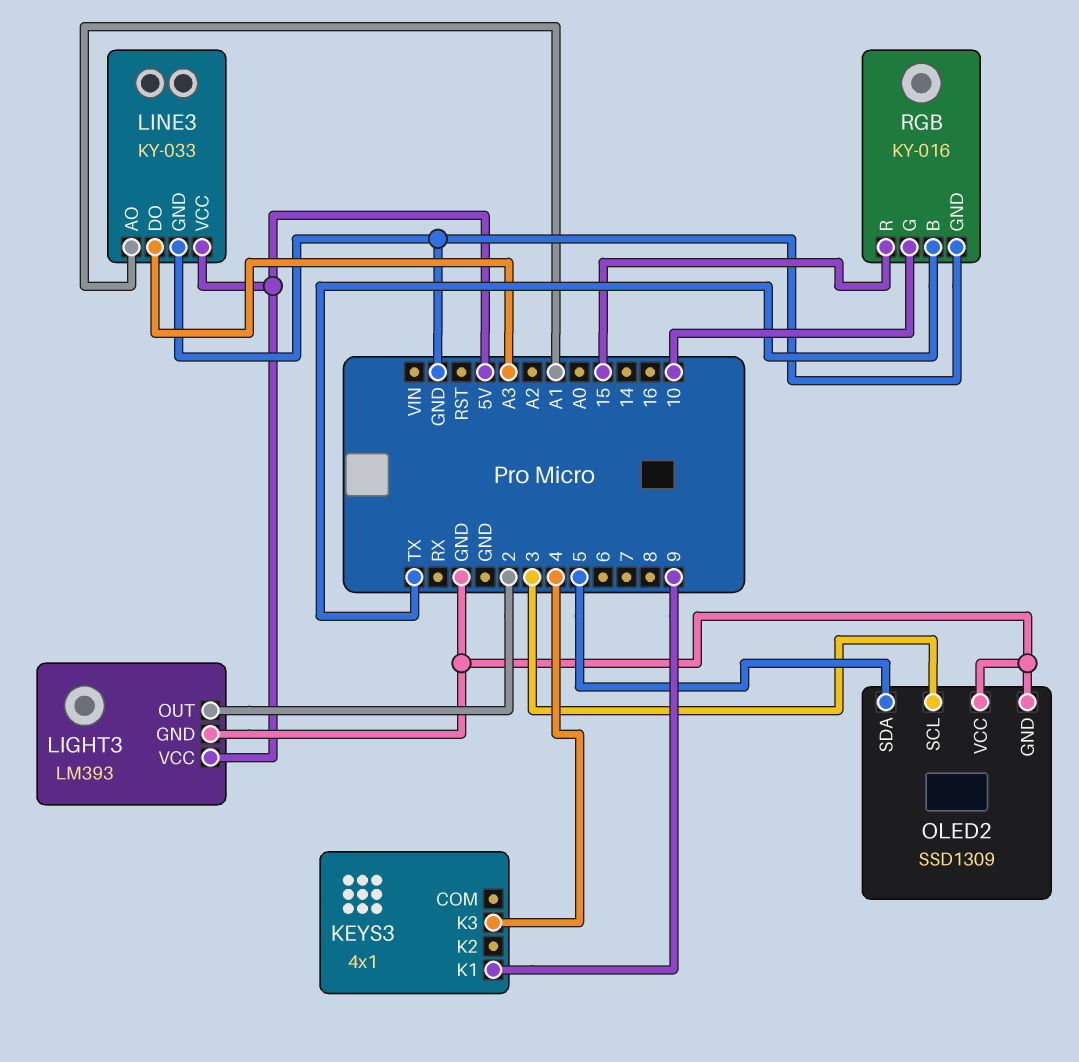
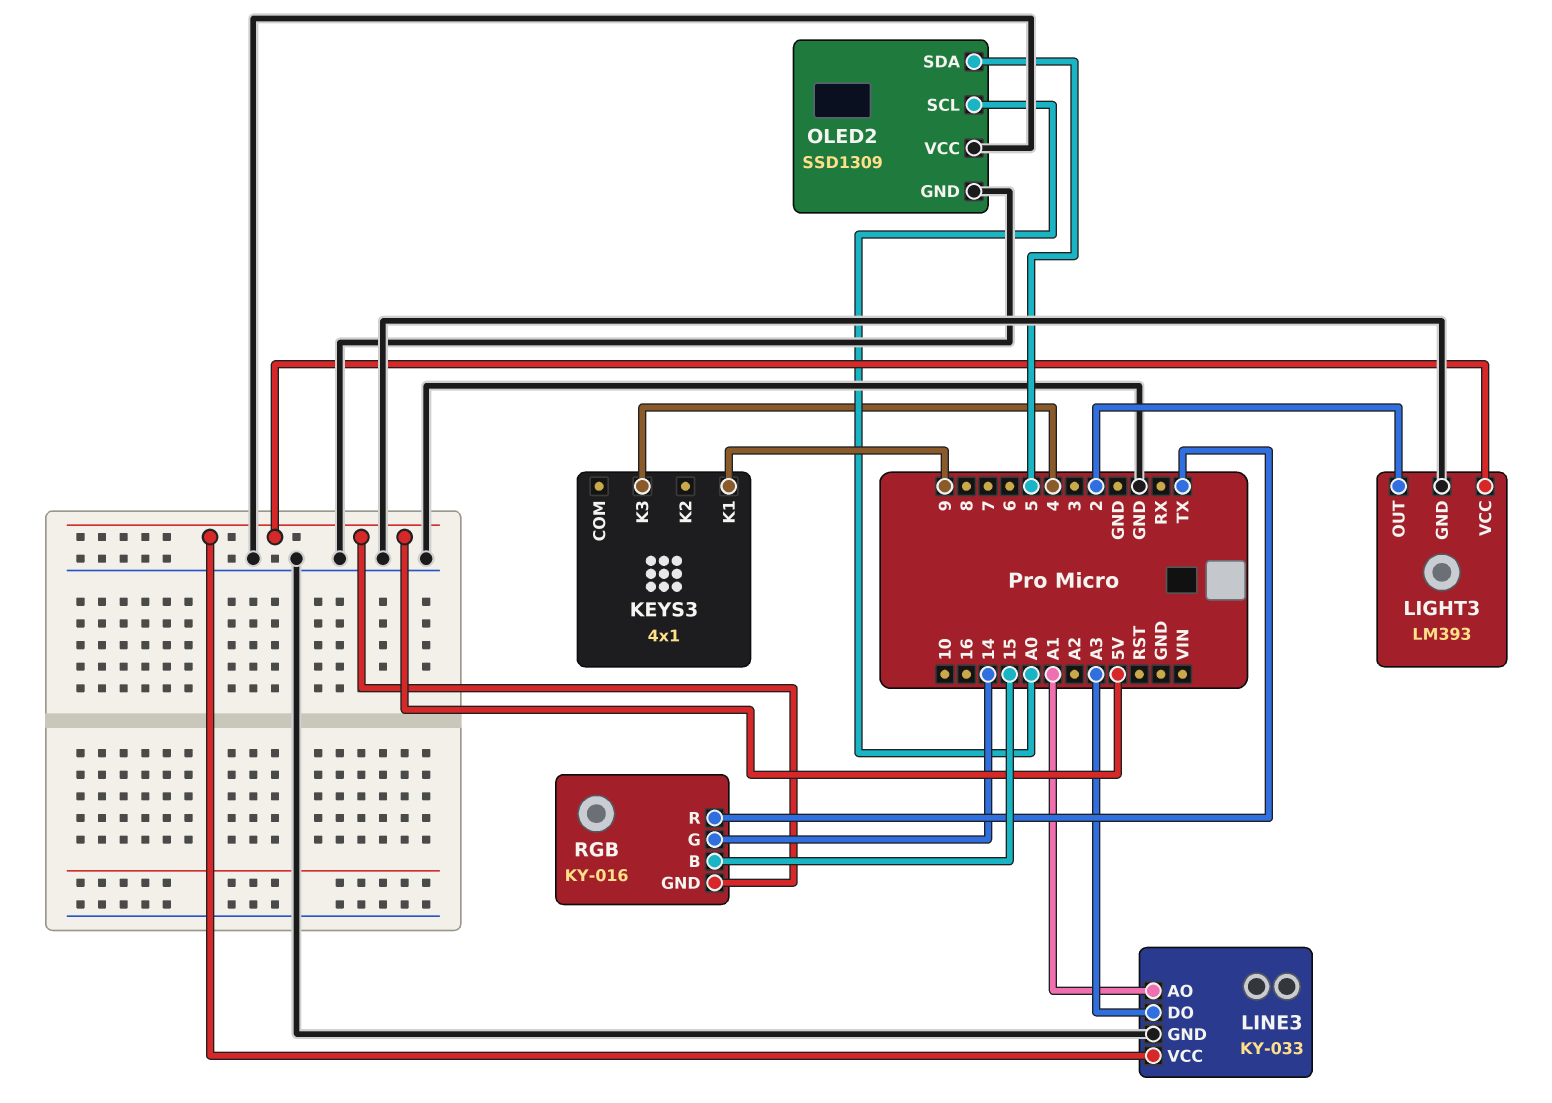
OLED2 pin SCL: 3 -> A0
RGB pin B: TX -> 15
RGB pin G: 10 -> 14
RGB pin GND: GND -> 5V
RGB pin R: 15 -> TX

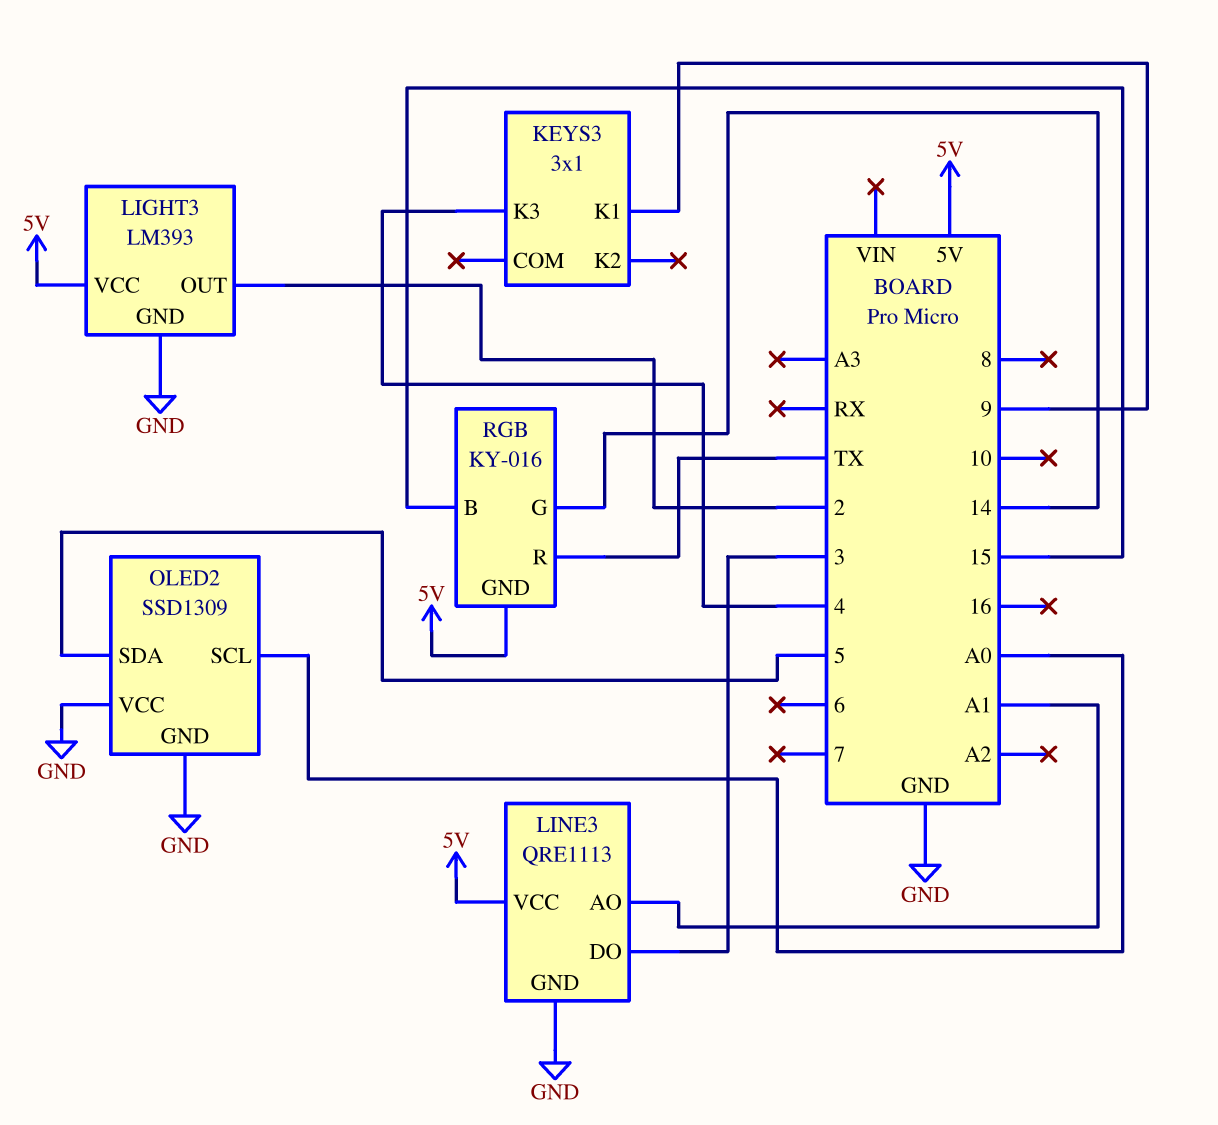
KEYS3: 4x1 -> 3x1
LINE3: KY-033 -> QRE1113
LINE3 pin DO: A3 -> 3

